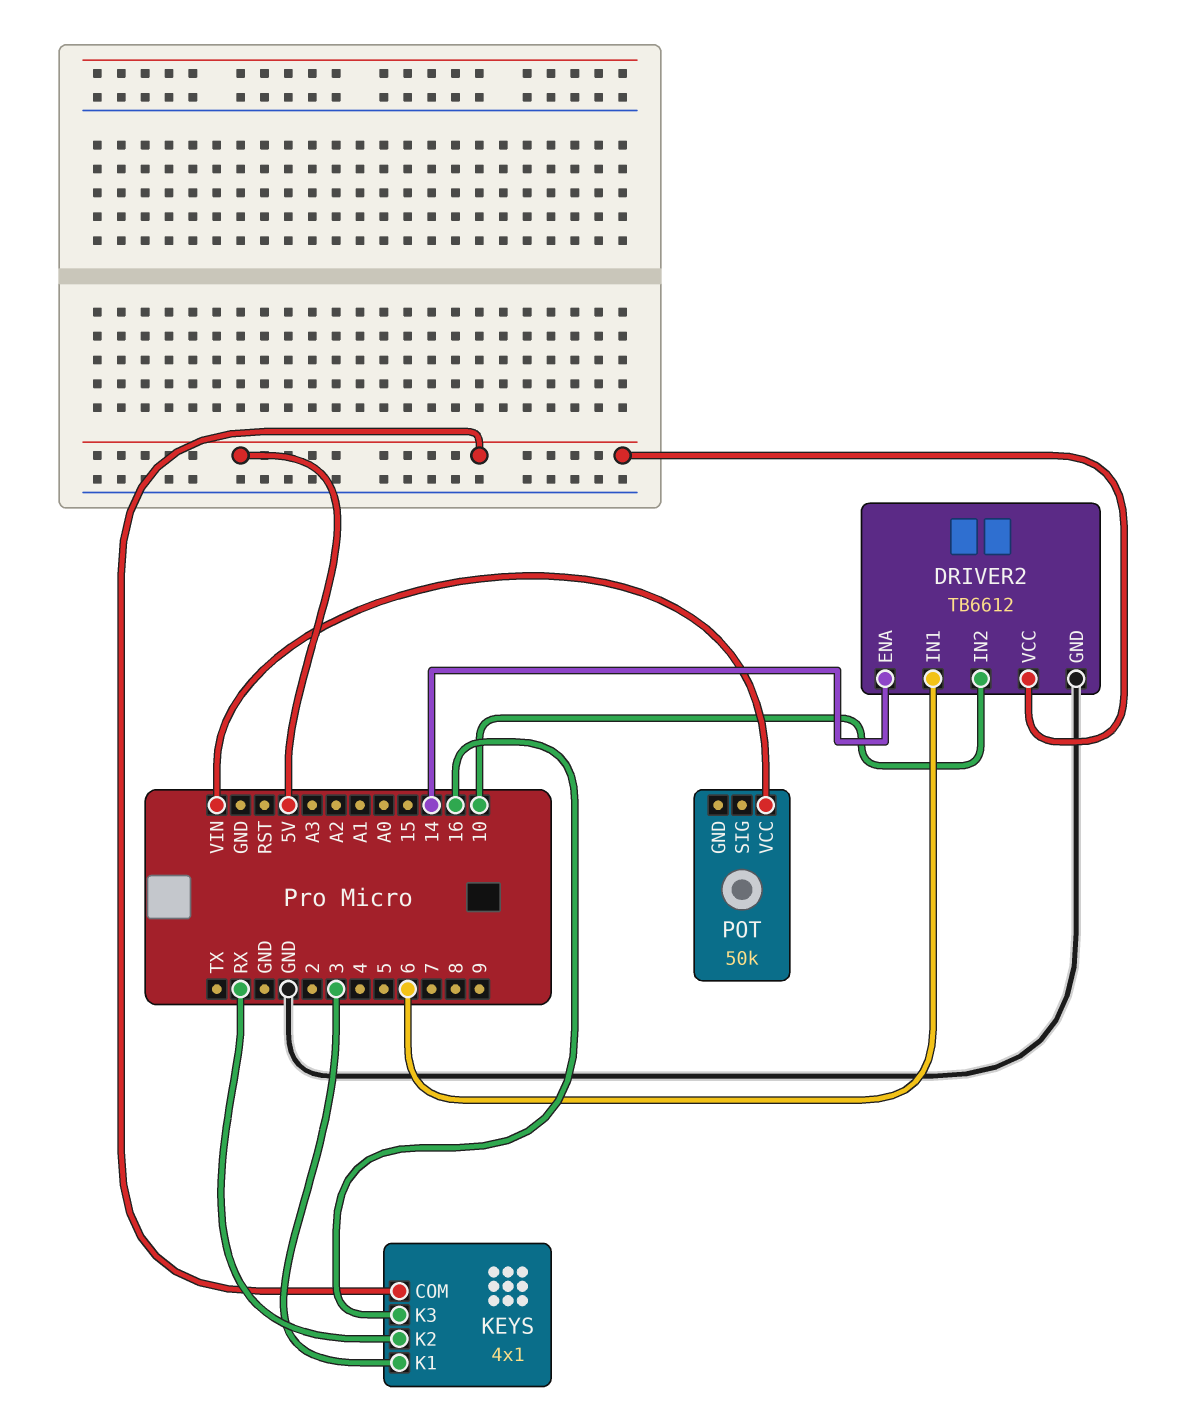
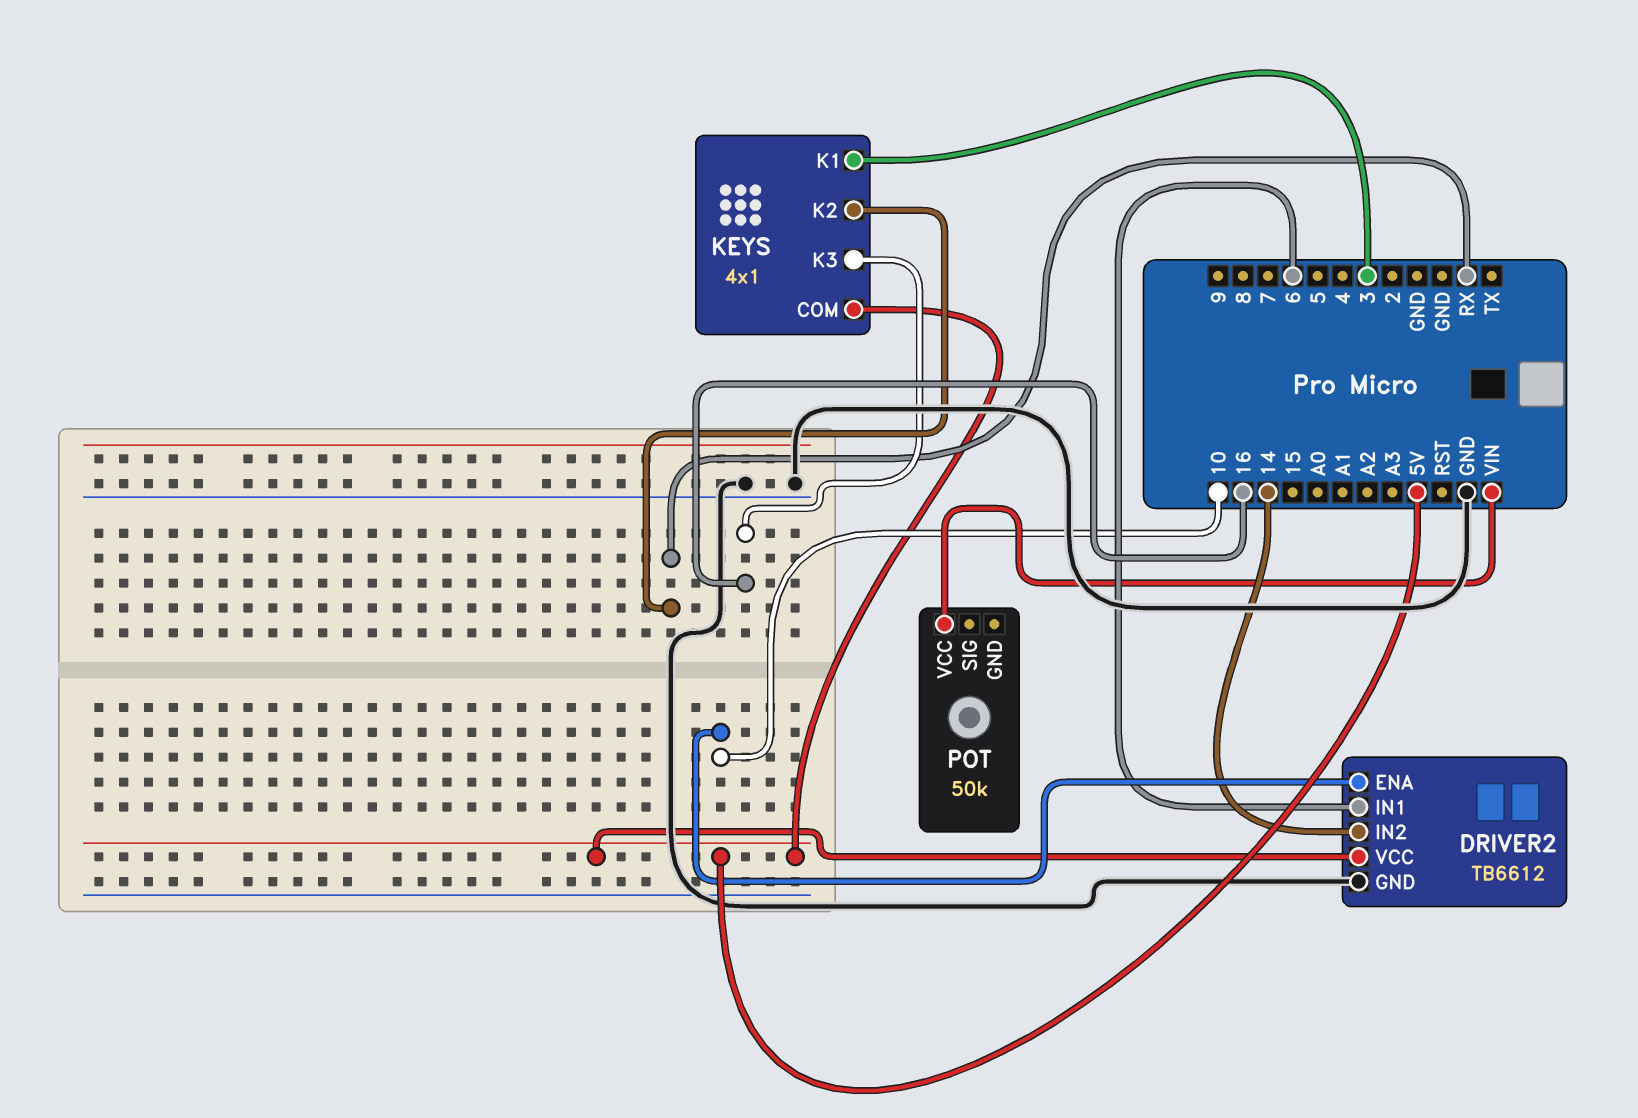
DRIVER2 pin ENA: 14 -> 10
DRIVER2 pin IN2: 10 -> 14

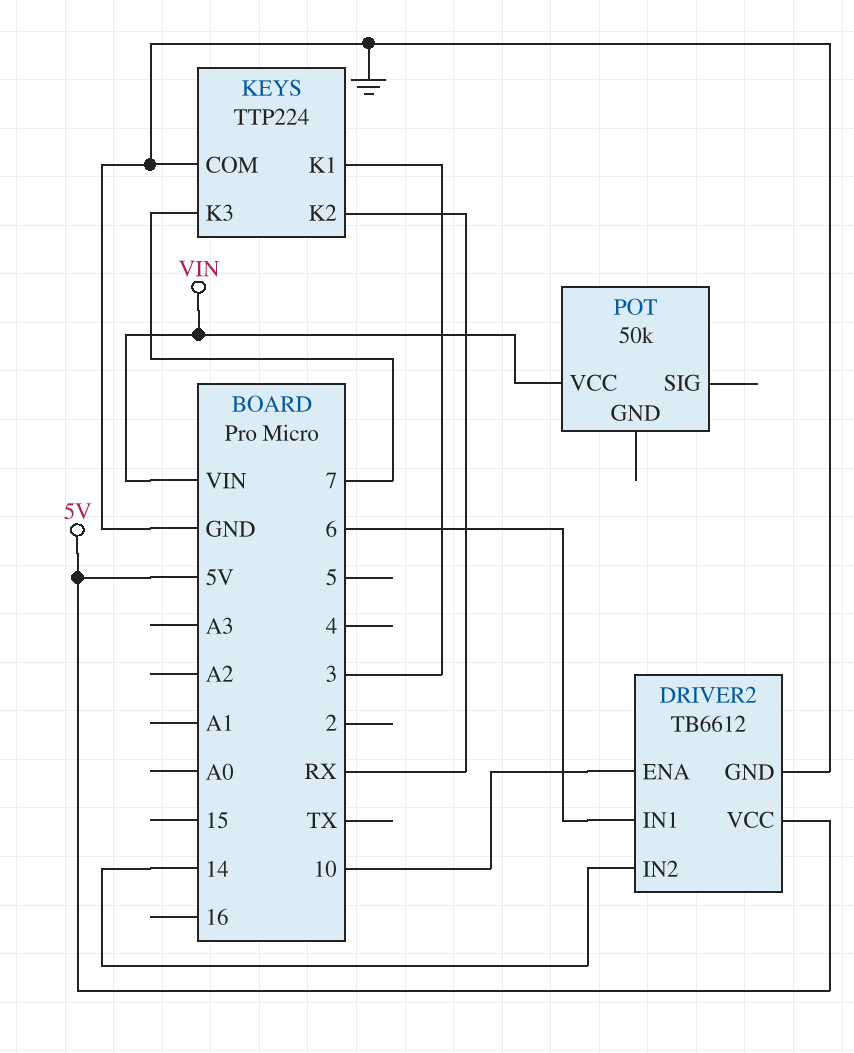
KEYS: 4x1 -> TTP224
KEYS pin COM: 5V -> GND
KEYS pin K3: 16 -> 7

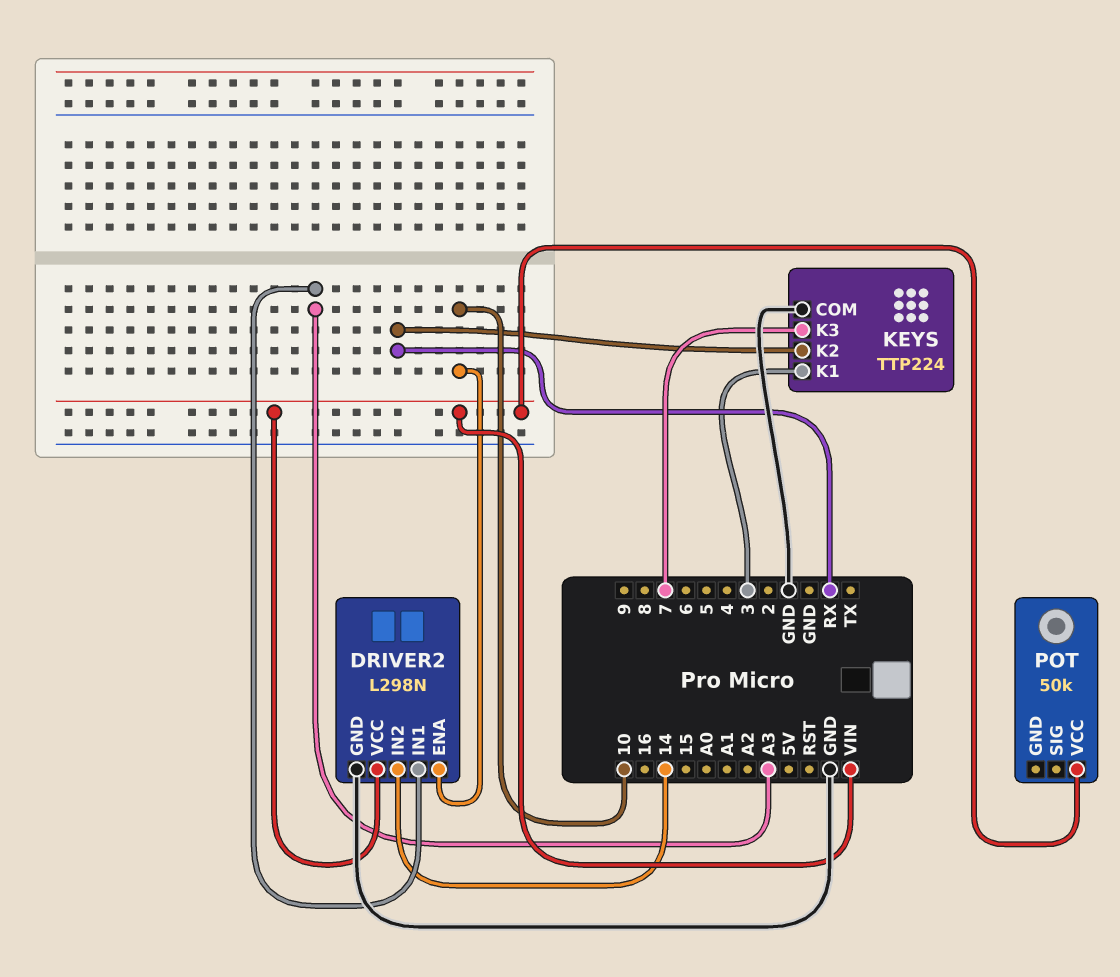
DRIVER2: TB6612 -> L298N
DRIVER2 pin IN1: 6 -> A3
DRIVER2 pin VCC: 5V -> VIN

